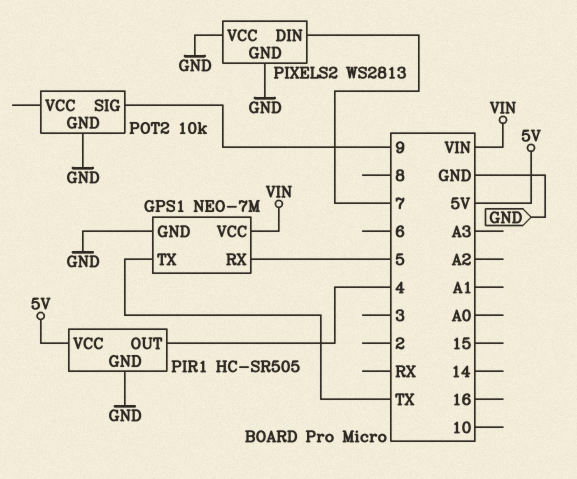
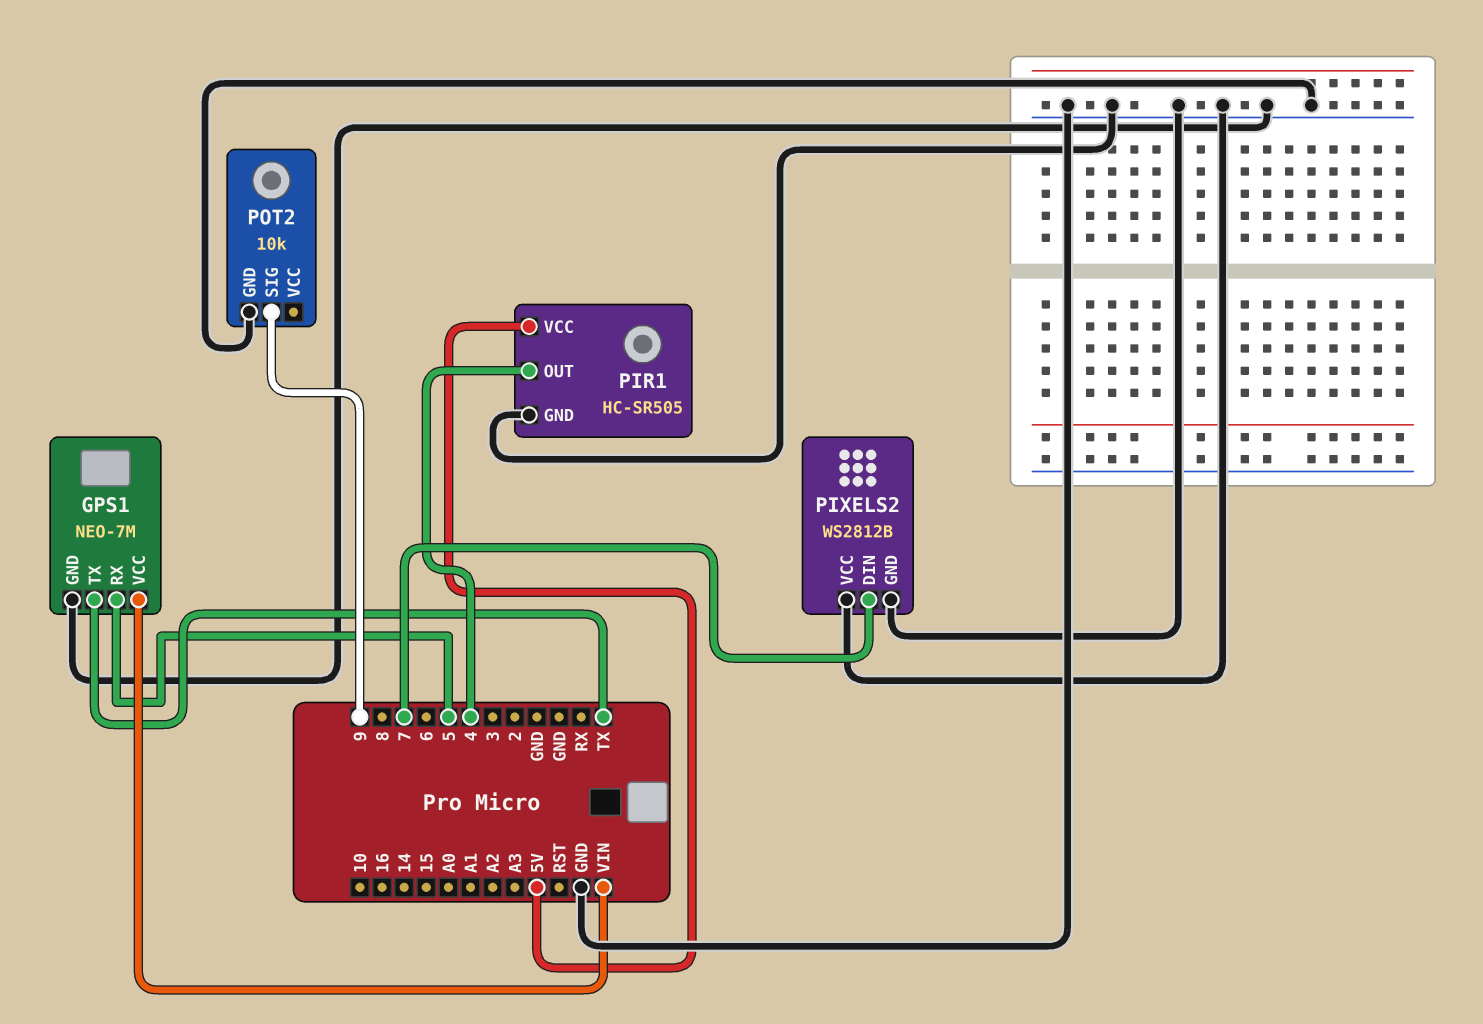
PIXELS2: WS2813 -> WS2812B

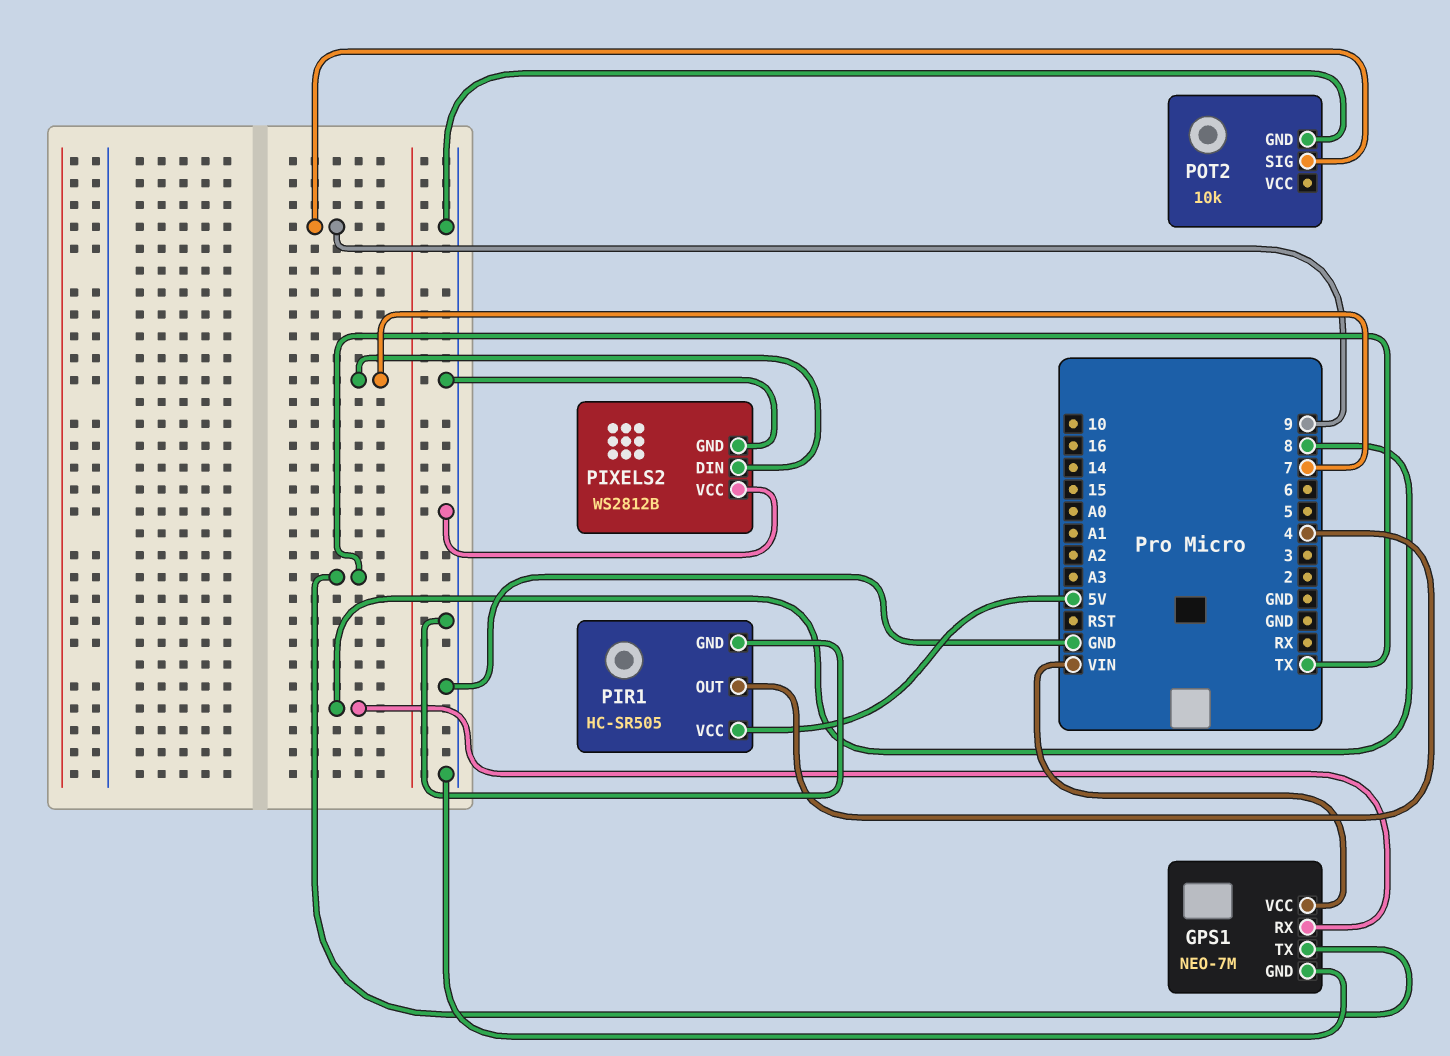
GPS1 pin RX: 5 -> 8

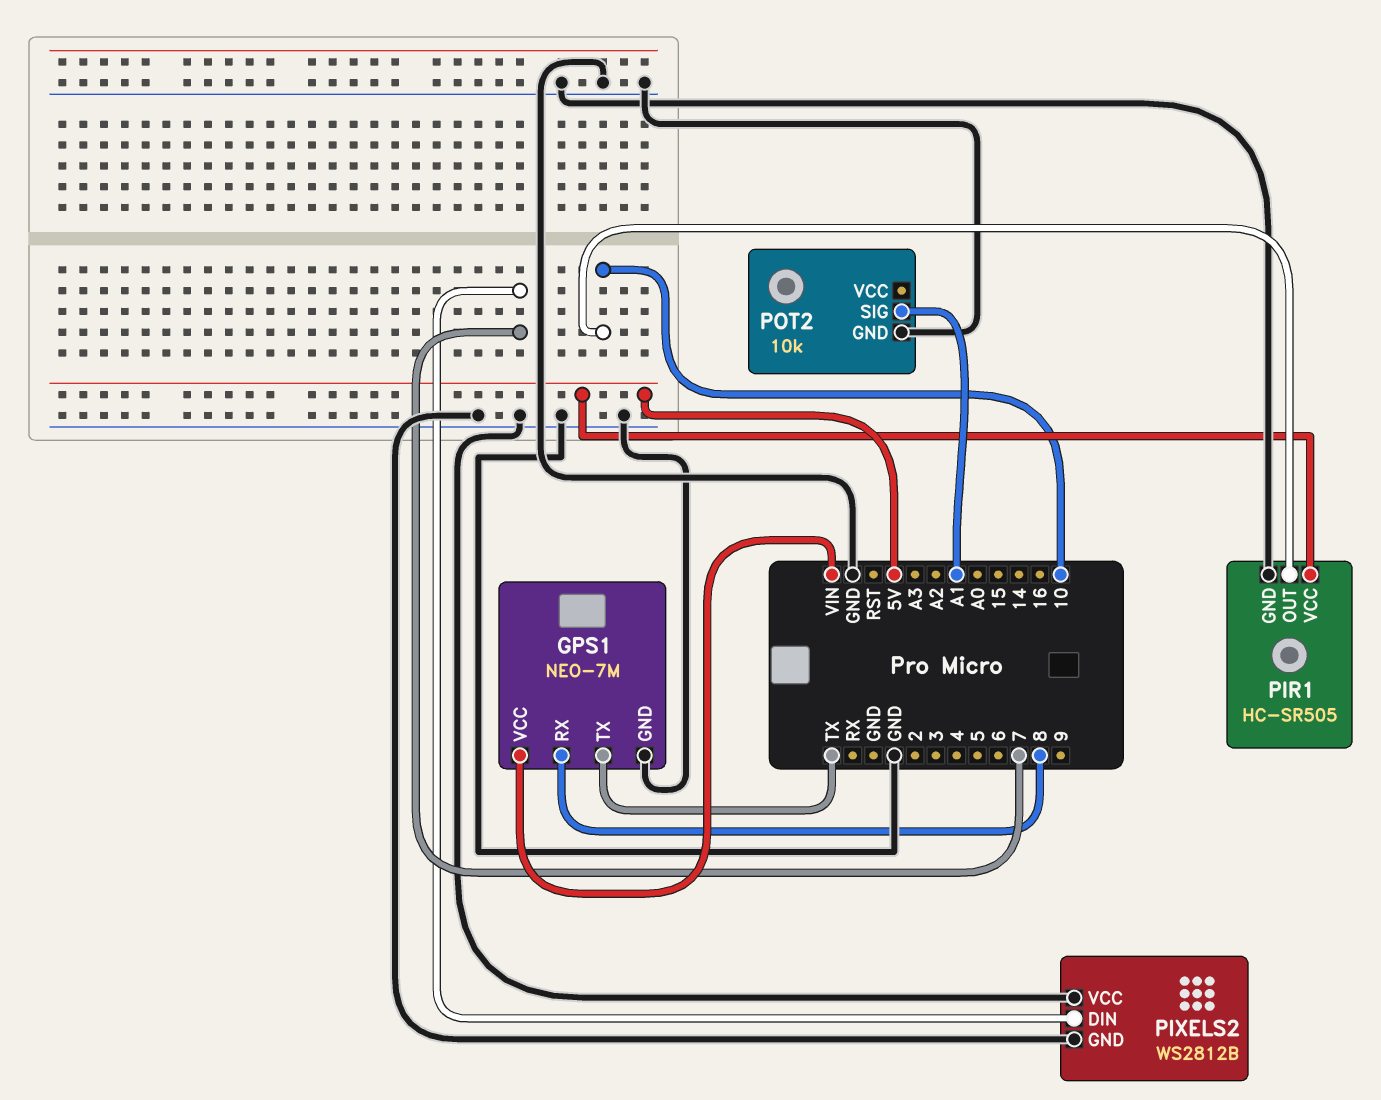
PIR1 pin OUT: 4 -> 10
POT2 pin SIG: 9 -> A1

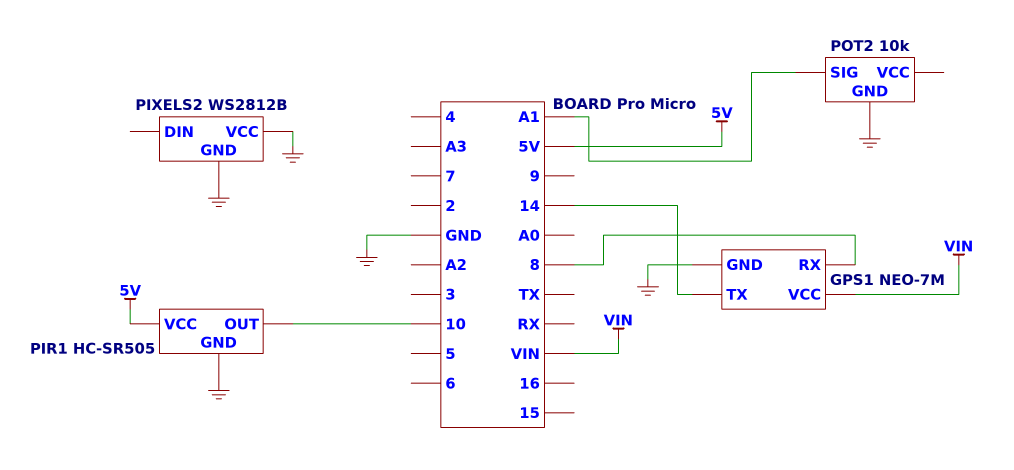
GPS1 pin TX: TX -> 14
PIXELS2 pin DIN: 7 -> none

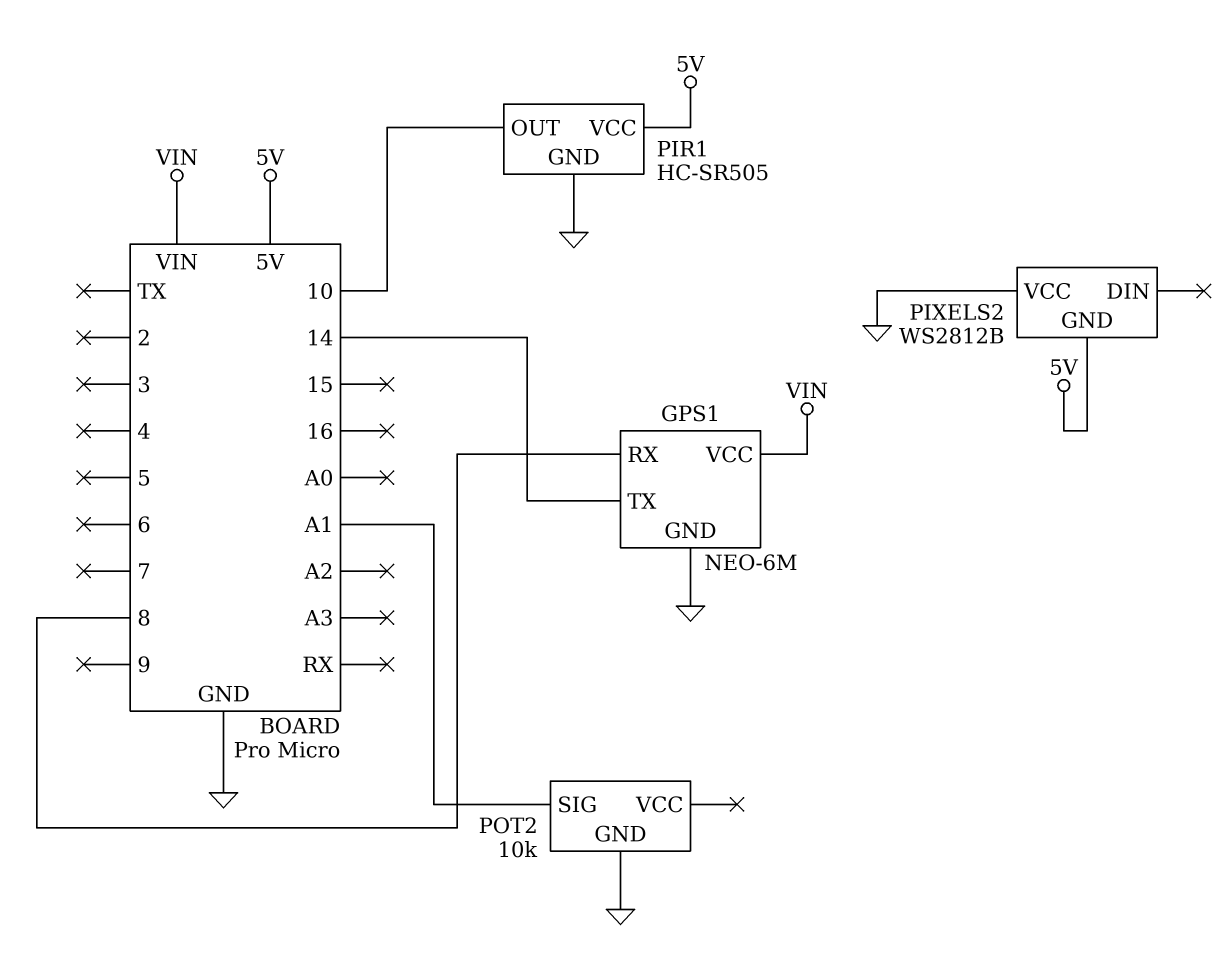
GPS1: NEO-7M -> NEO-6M
PIXELS2 pin GND: GND -> 5V

